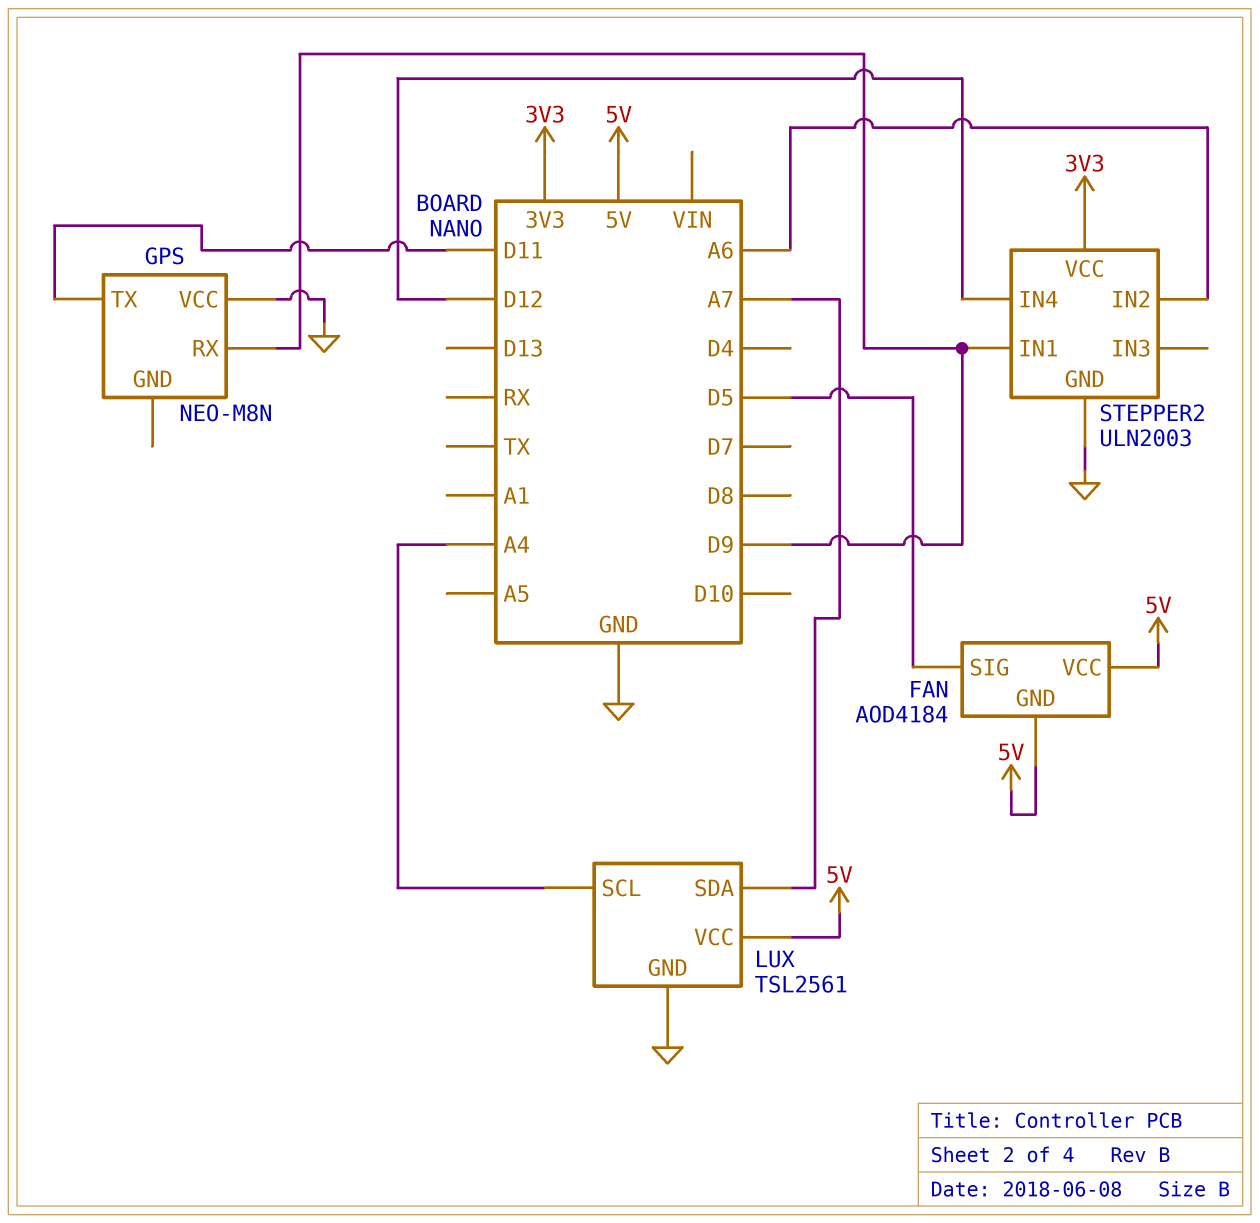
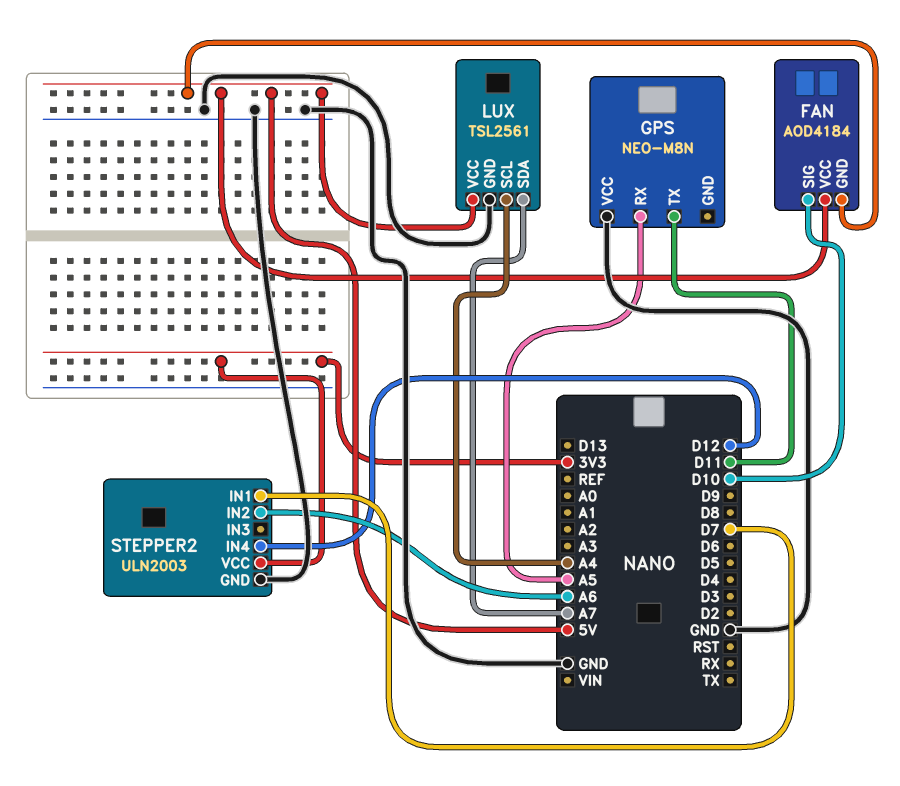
FAN pin SIG: D5 -> D10
GPS pin RX: D9 -> A5
STEPPER2 pin IN1: D9 -> D7

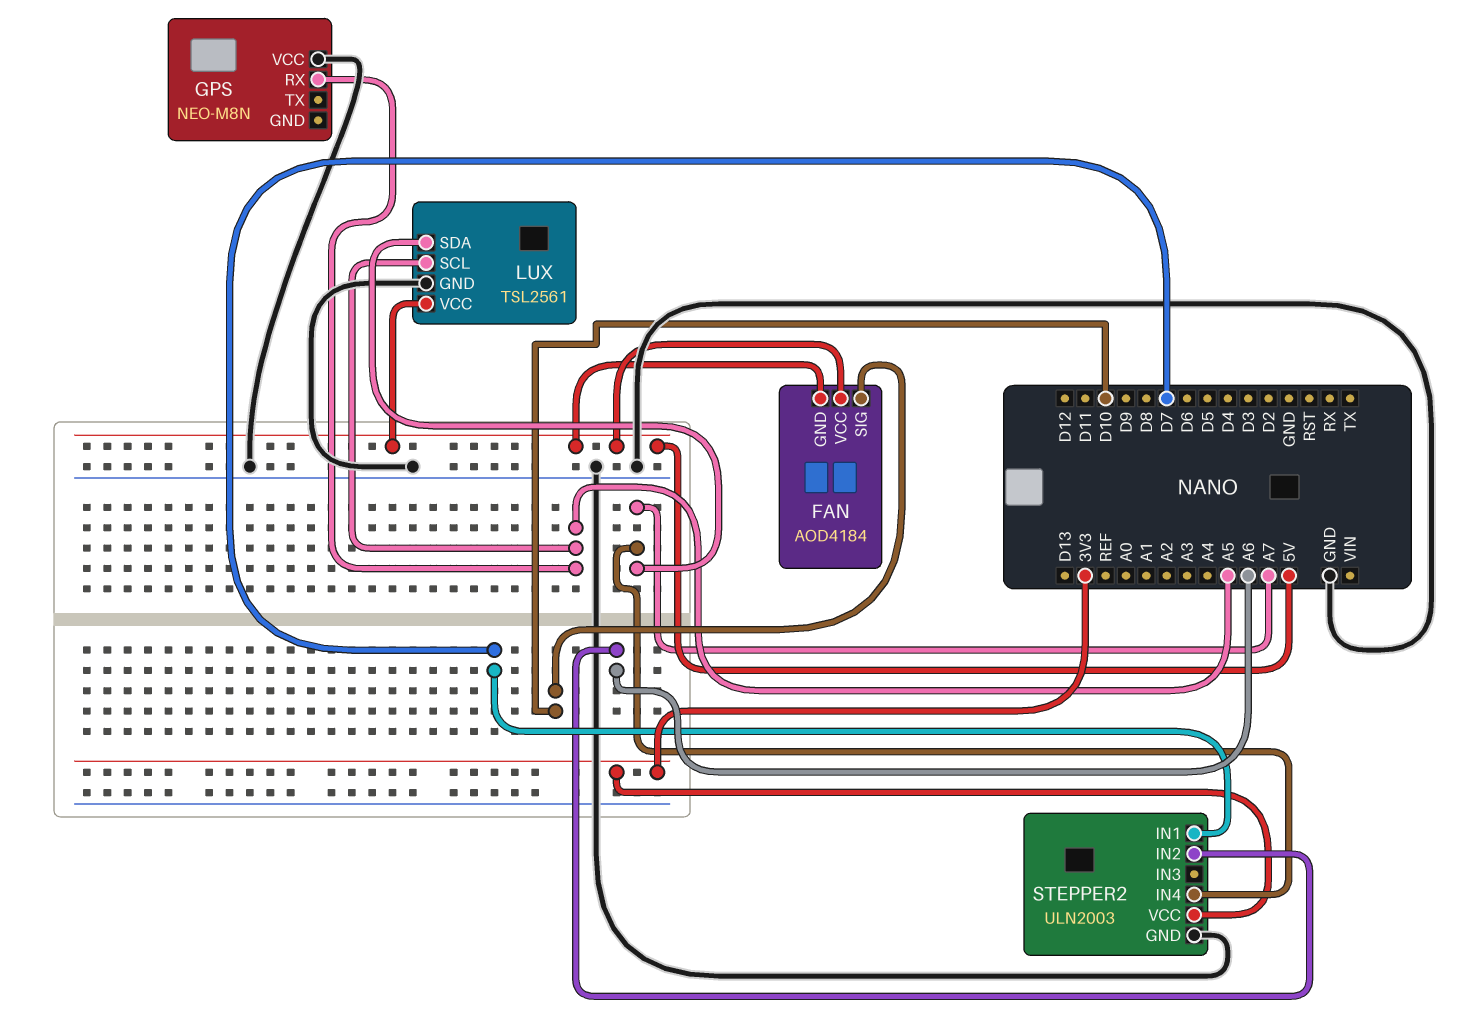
GPS pin TX: D11 -> none
LUX pin SCL: A4 -> A5
STEPPER2 pin IN4: D12 -> A7

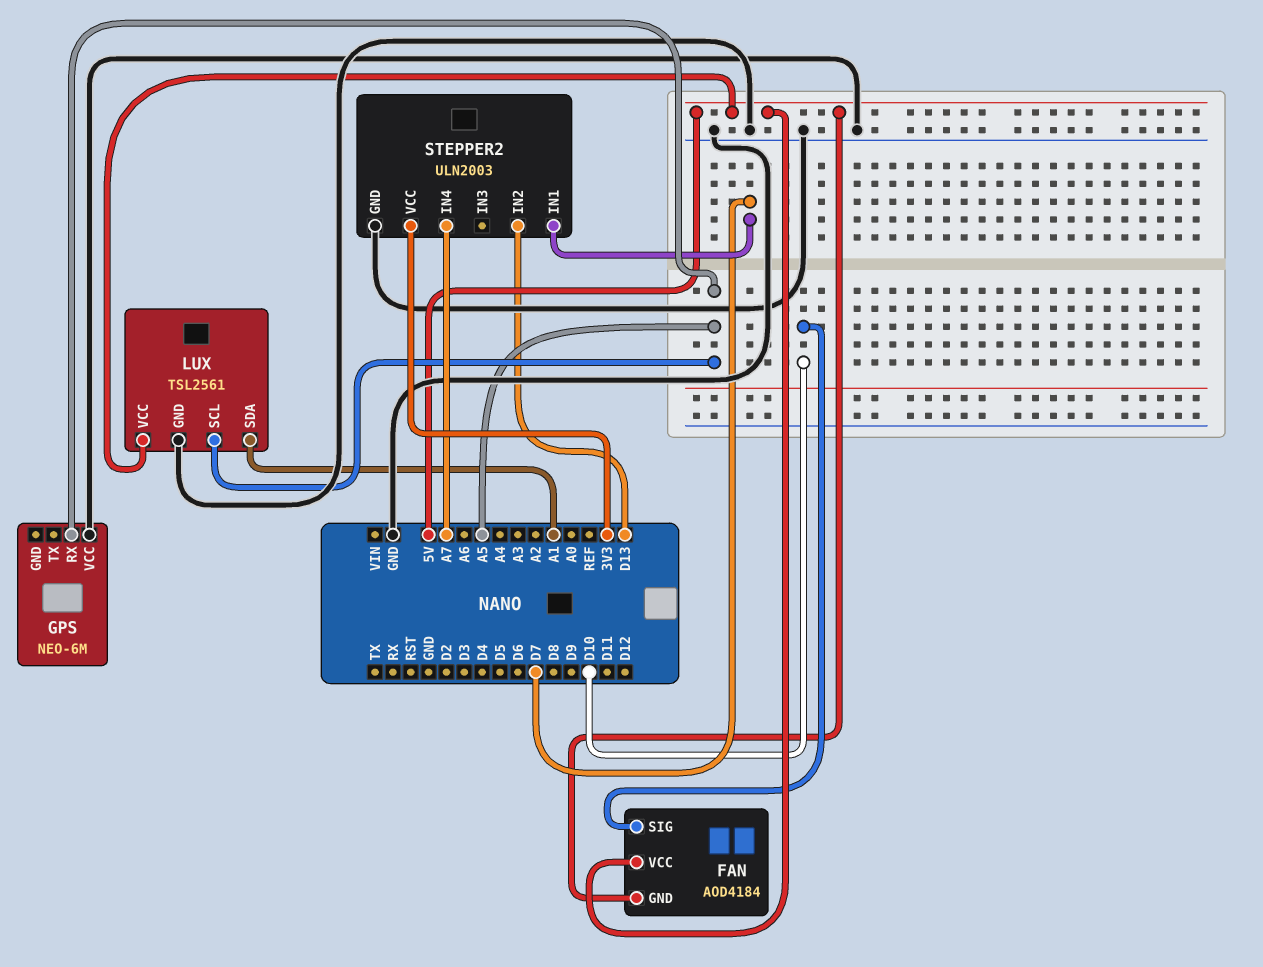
GPS: NEO-M8N -> NEO-6M
LUX pin SDA: A7 -> A1
STEPPER2 pin IN2: A6 -> D13

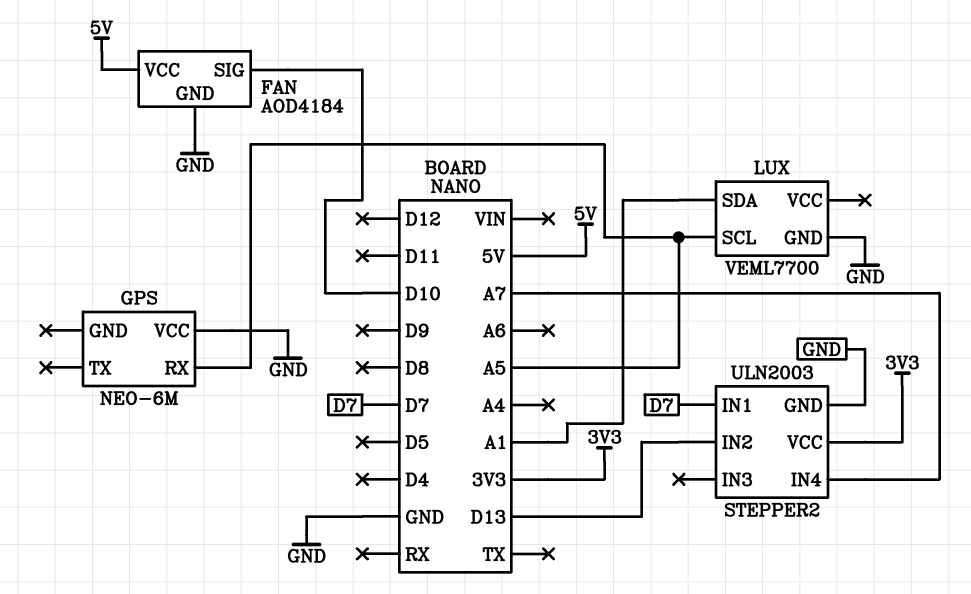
FAN pin GND: 5V -> GND
LUX: TSL2561 -> VEML7700
LUX pin VCC: 5V -> none

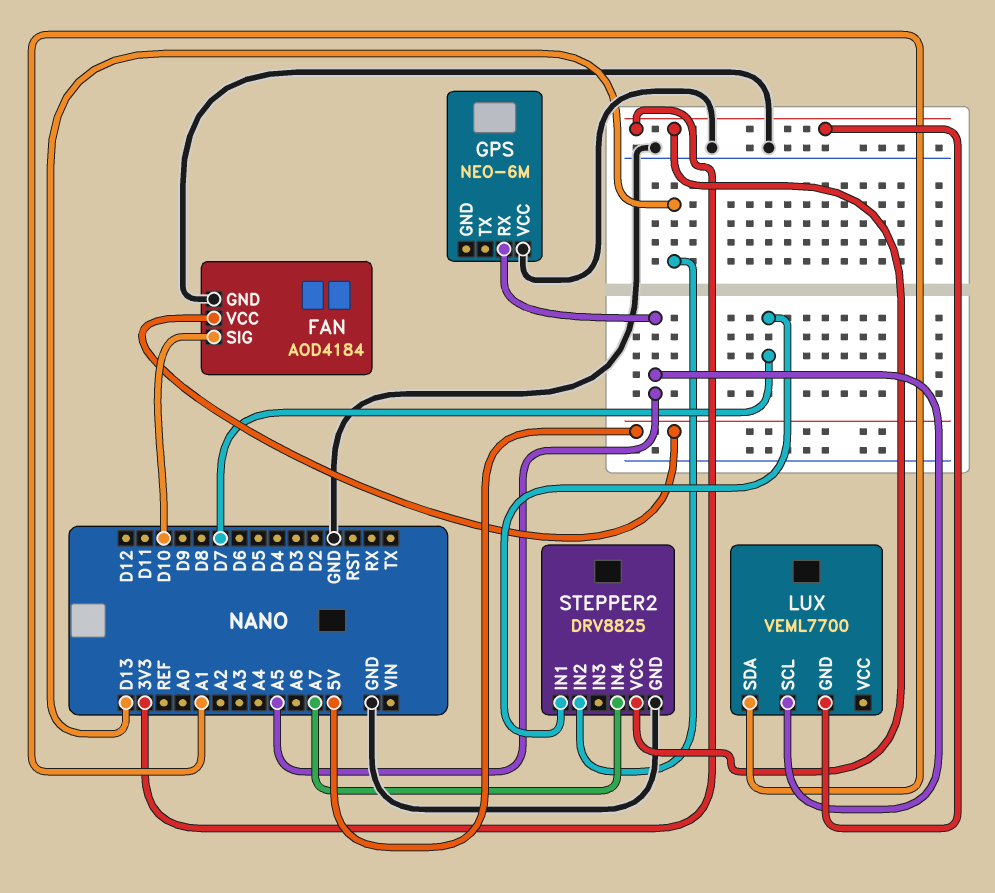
LUX pin GND: GND -> 3V3
STEPPER2: ULN2003 -> DRV8825

